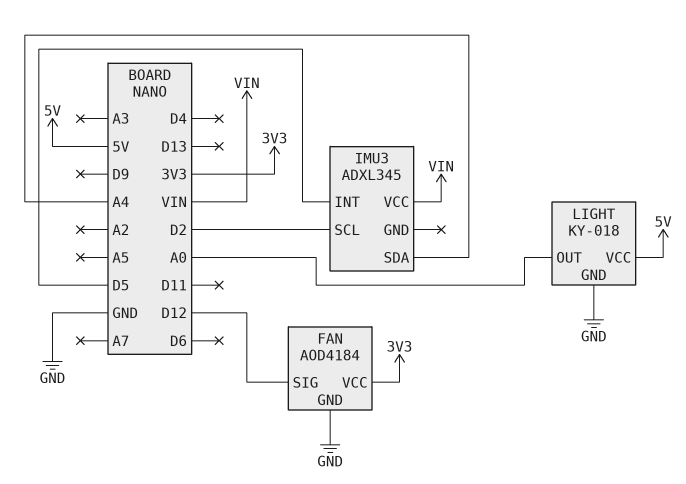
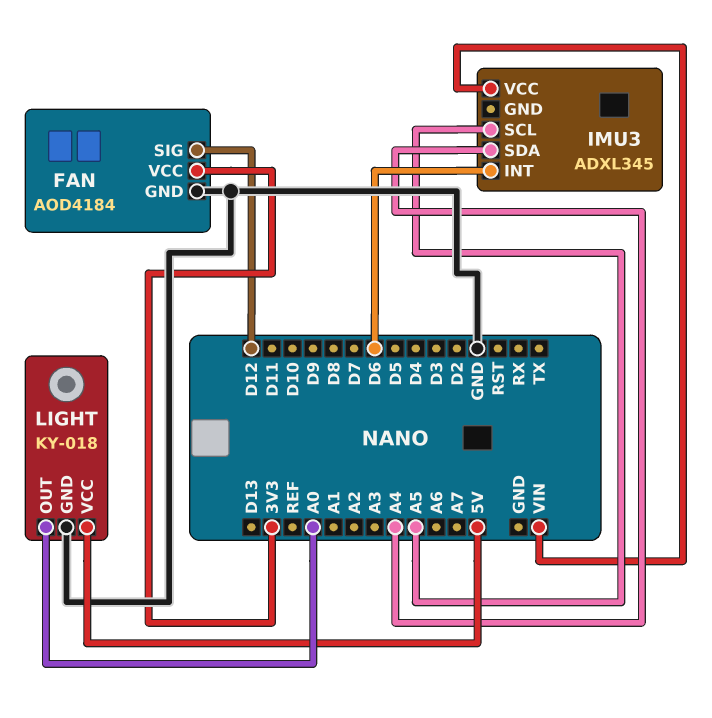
IMU3 pin INT: D5 -> D6
IMU3 pin SCL: D2 -> A5

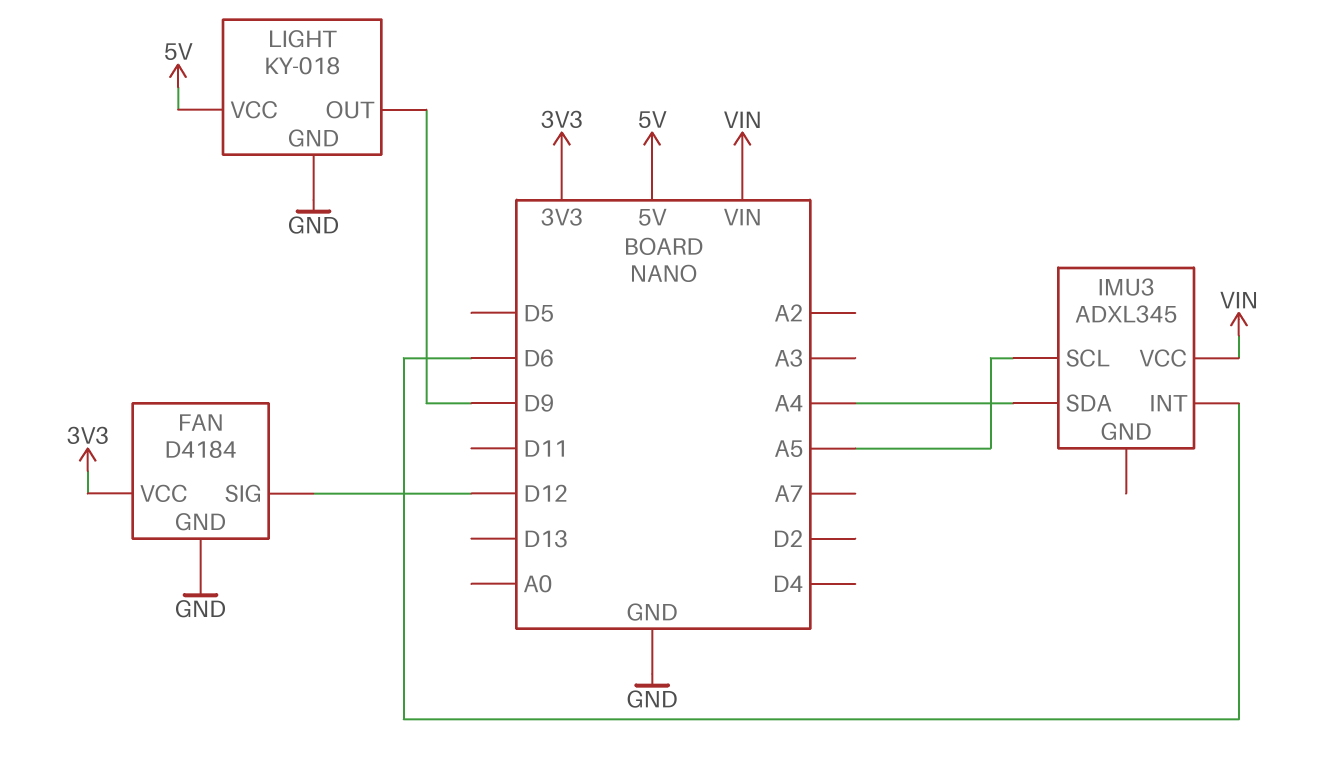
FAN: AOD4184 -> D4184
LIGHT pin OUT: A0 -> D9

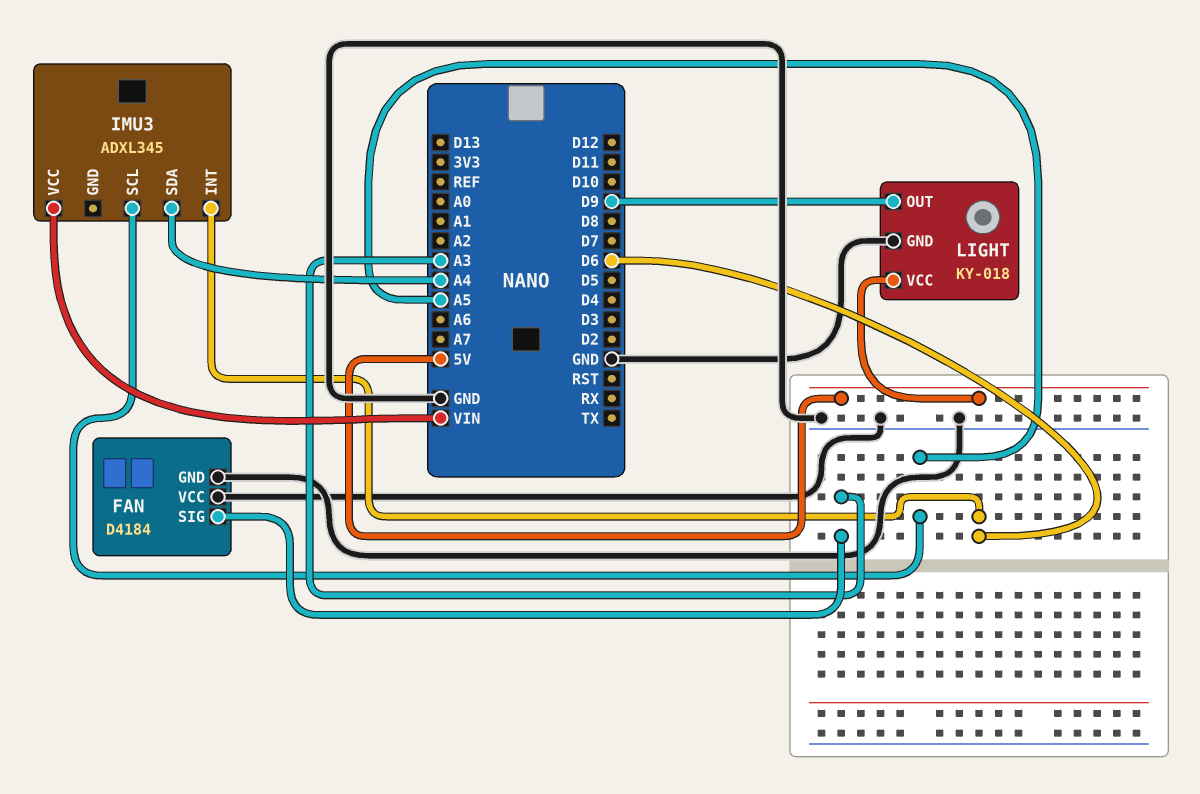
FAN pin SIG: D12 -> A3
FAN pin VCC: 3V3 -> GND

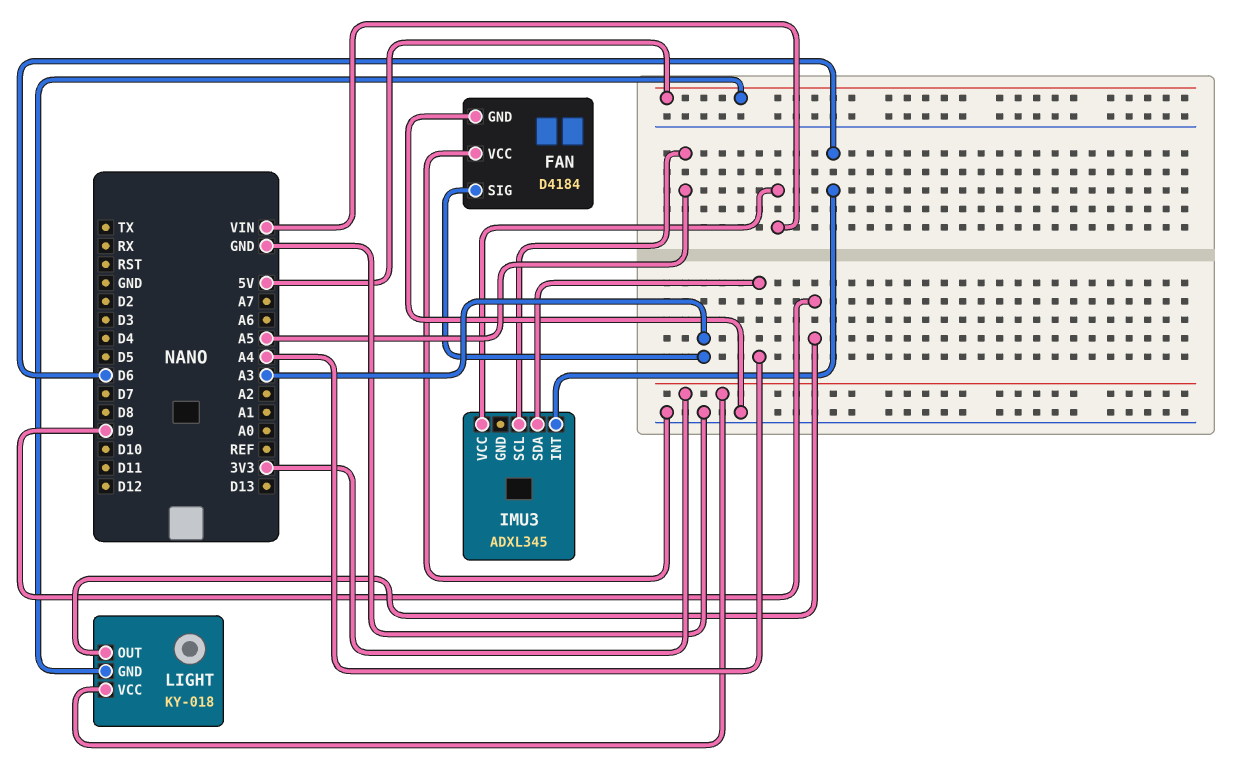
LIGHT pin GND: GND -> 5V
LIGHT pin VCC: 5V -> 3V3

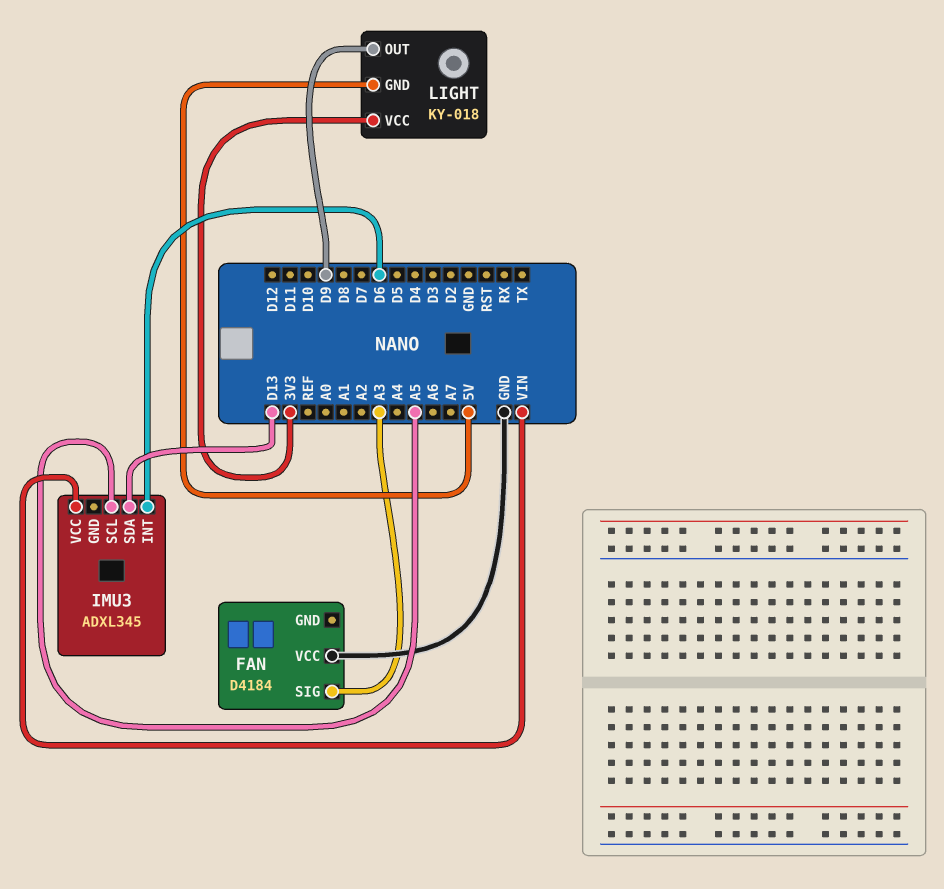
FAN pin GND: GND -> none
IMU3 pin SDA: A4 -> D13

